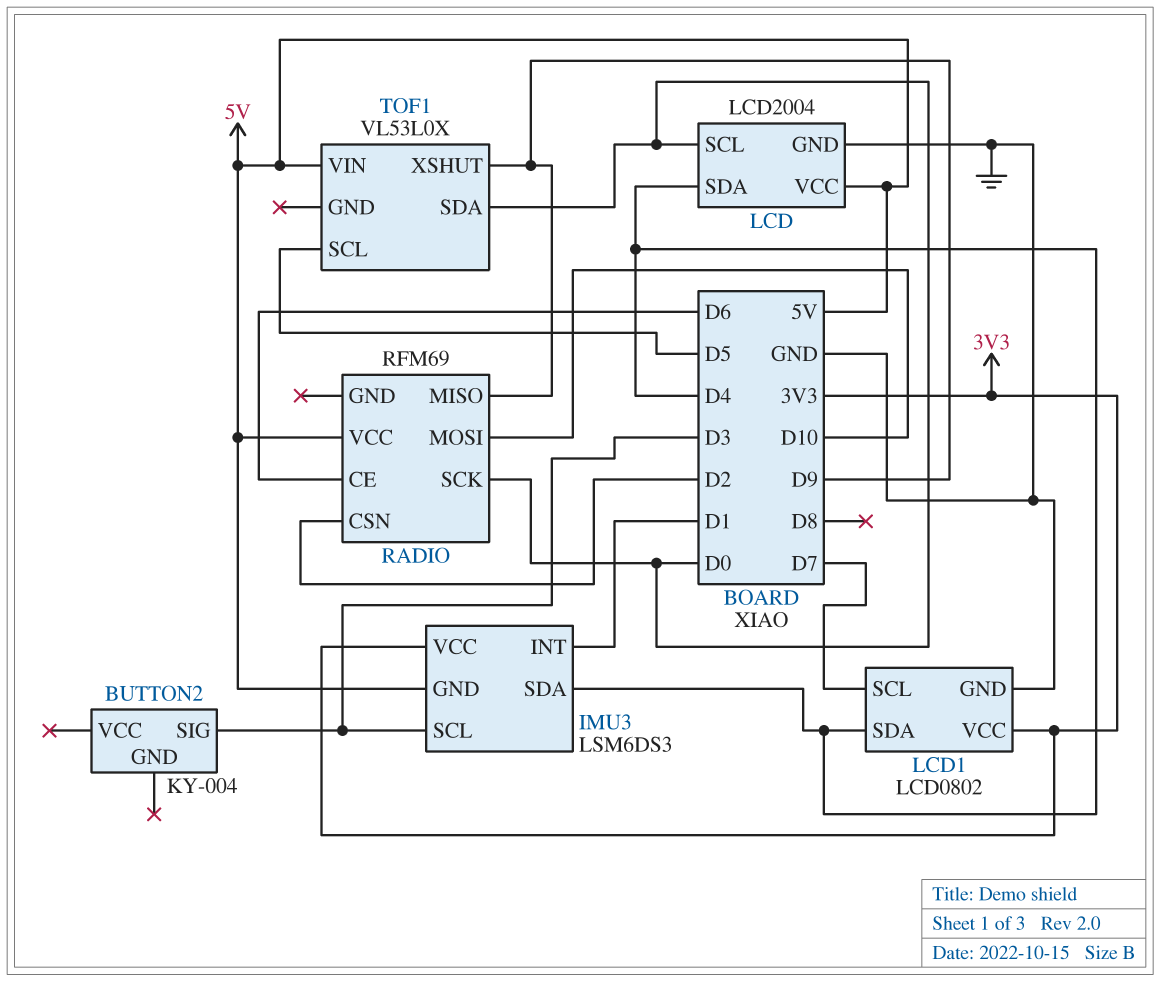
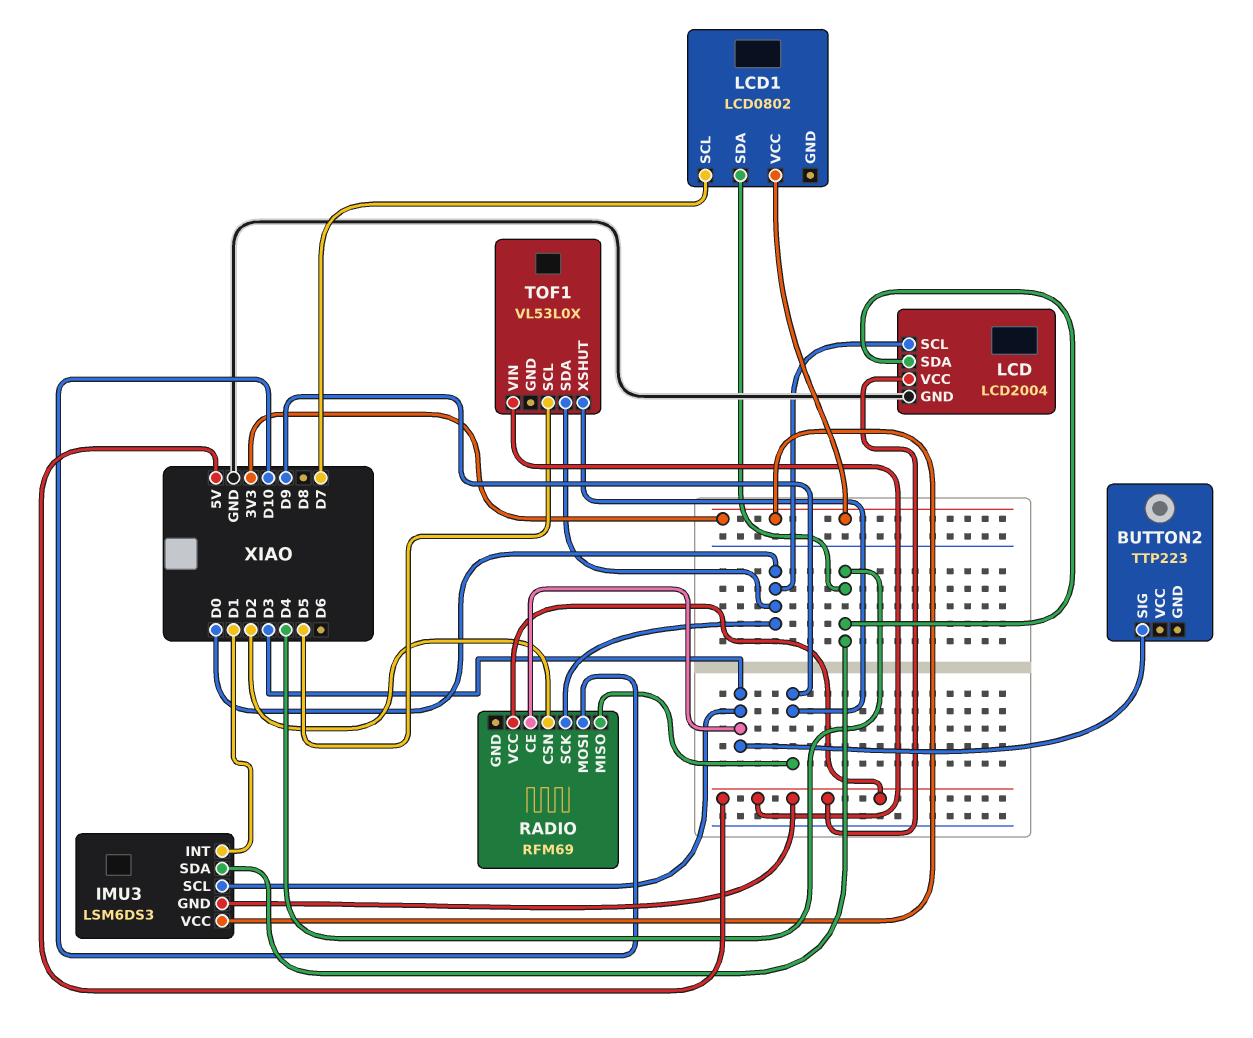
BUTTON2: KY-004 -> TTP223
LCD1 pin GND: GND -> none
RADIO pin CE: D6 -> D3

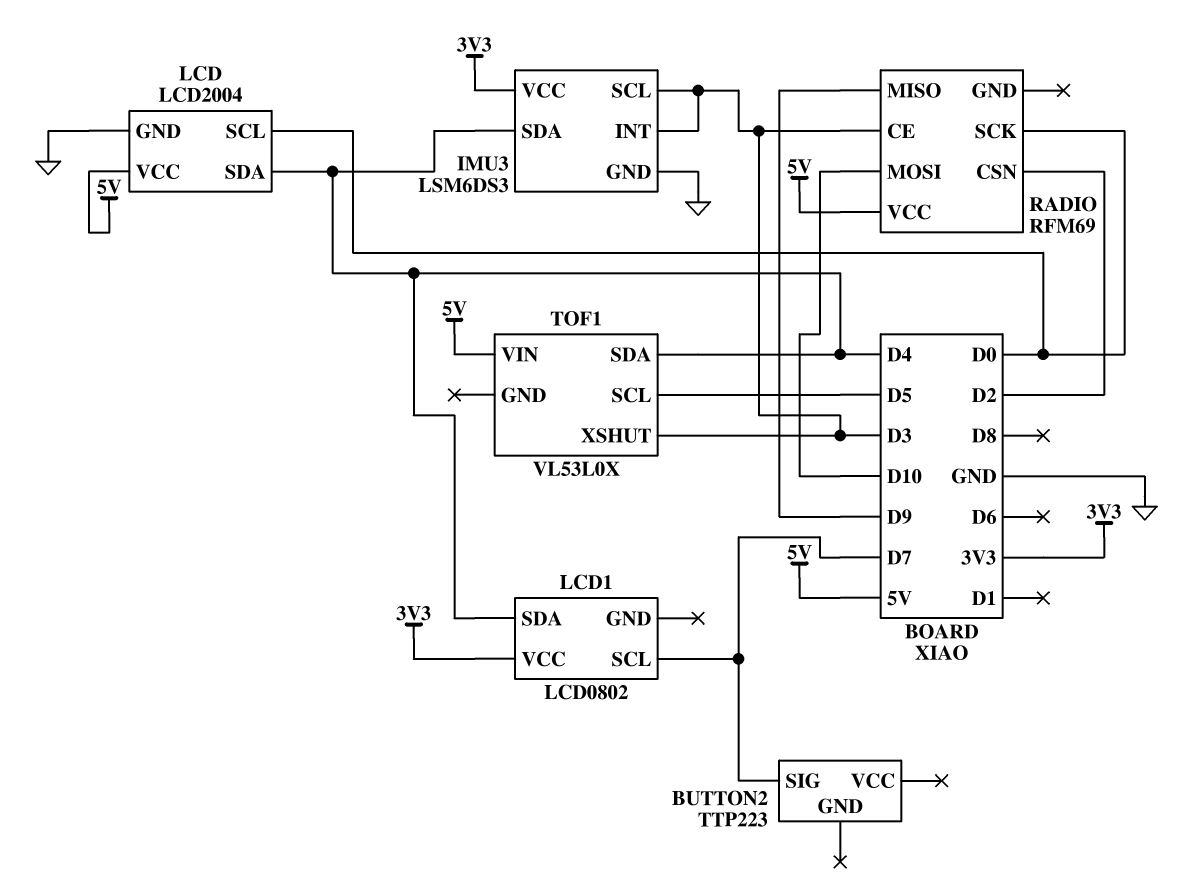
BUTTON2 pin SIG: D3 -> D7
IMU3 pin GND: 5V -> GND
IMU3 pin INT: D1 -> D3
TOF1 pin SDA: D0 -> D4
TOF1 pin XSHUT: D9 -> D3

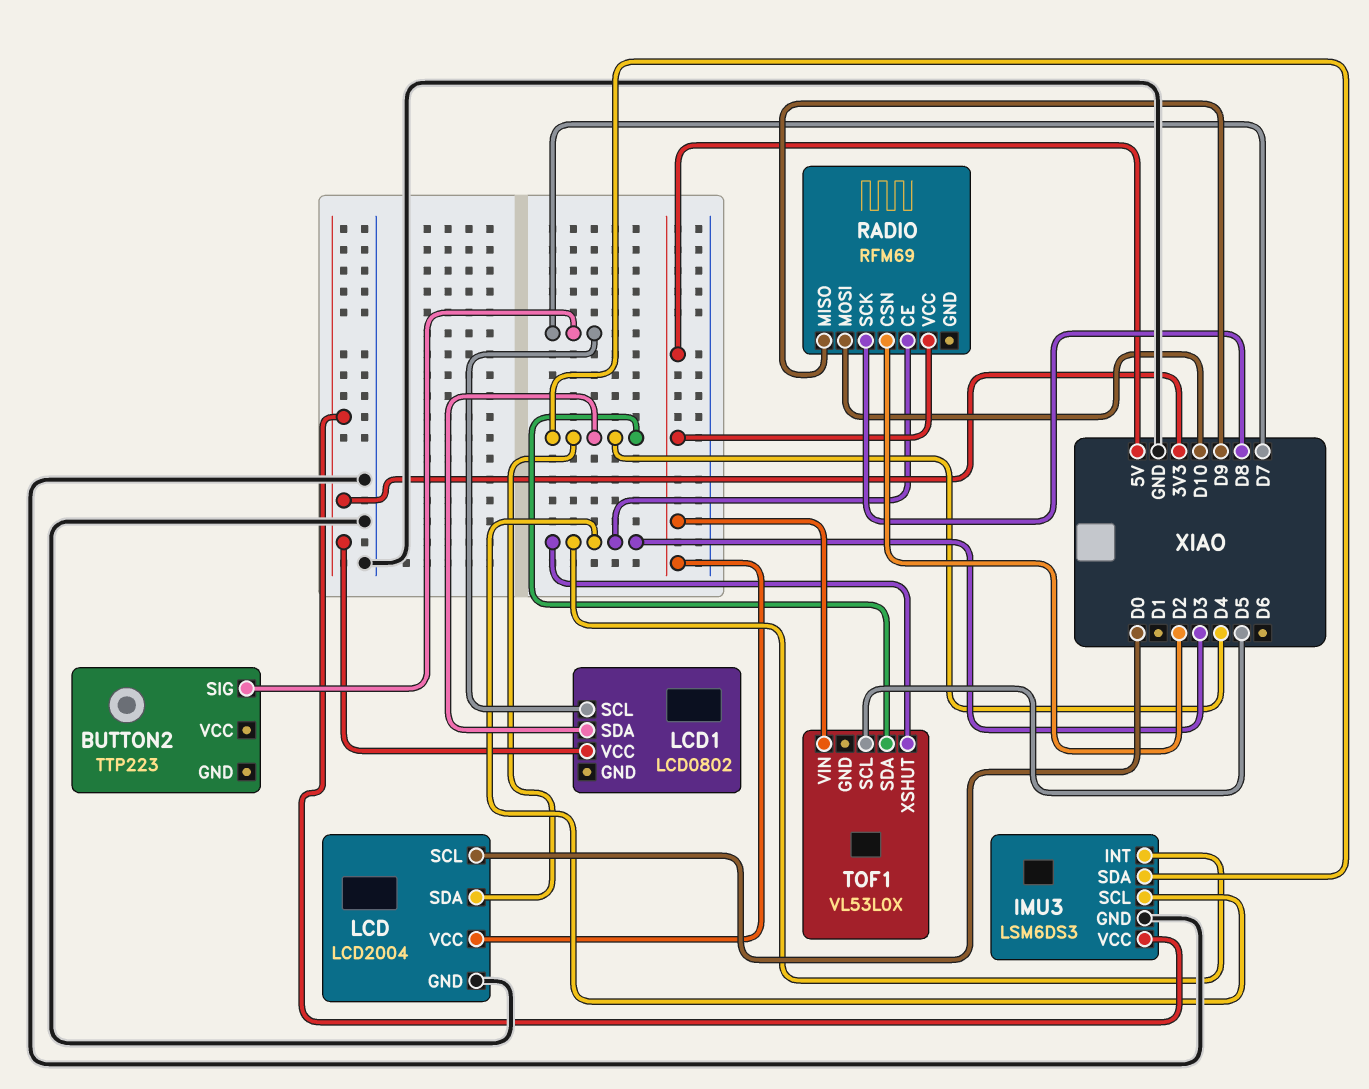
RADIO pin SCK: D0 -> D8

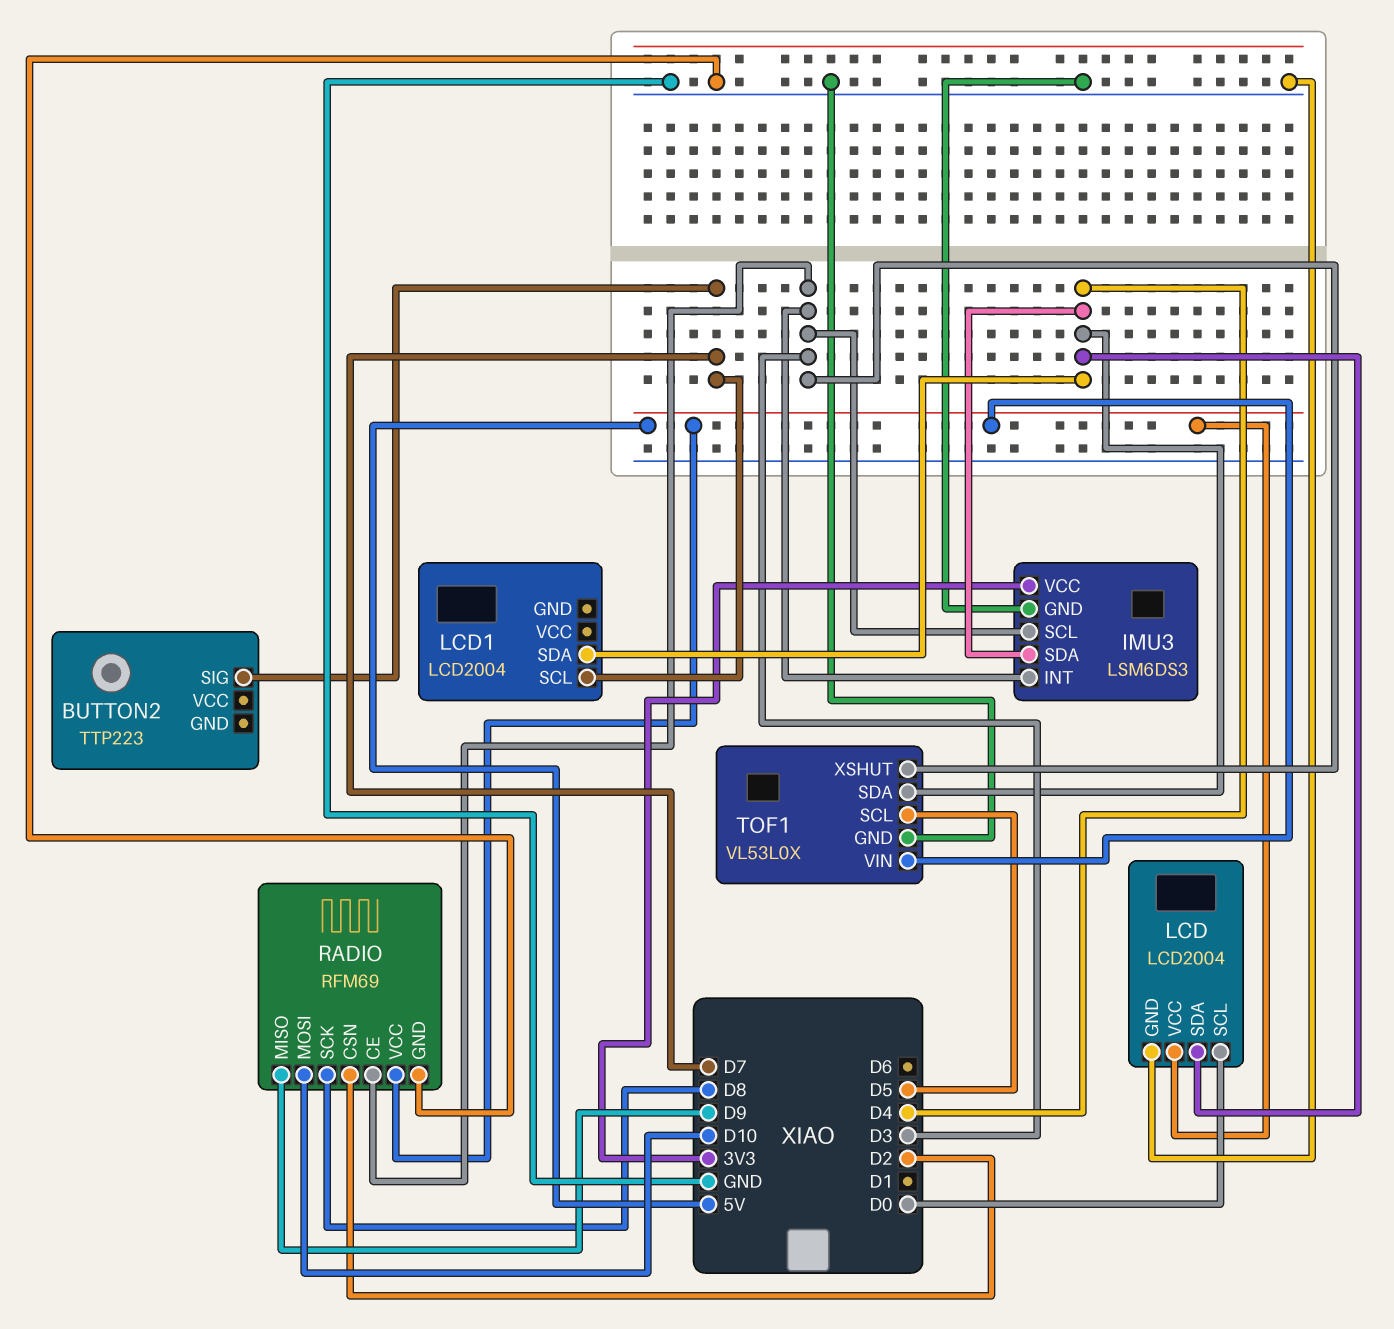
LCD1: LCD0802 -> LCD2004
LCD1 pin VCC: 3V3 -> none
RADIO pin GND: none -> GND
TOF1 pin GND: none -> GND

